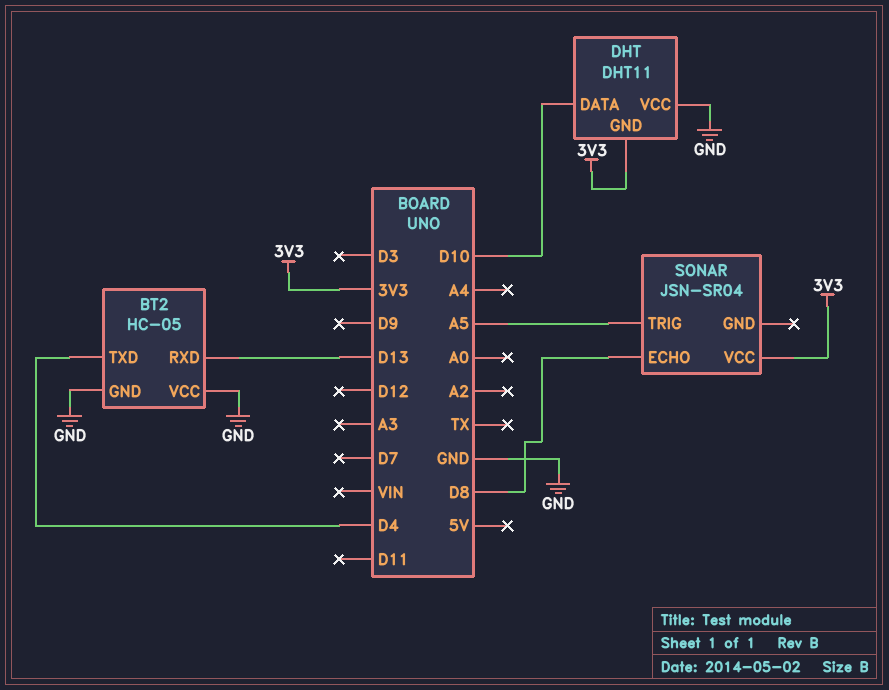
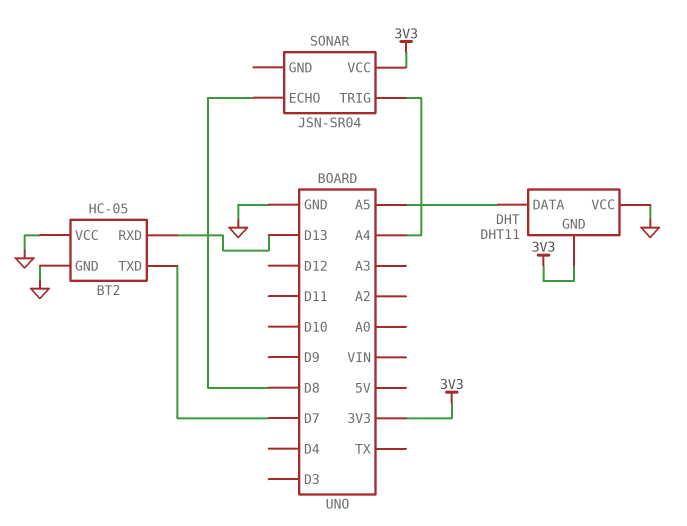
BT2 pin TXD: D4 -> D7
DHT pin DATA: D10 -> A5
SONAR pin TRIG: A5 -> A4

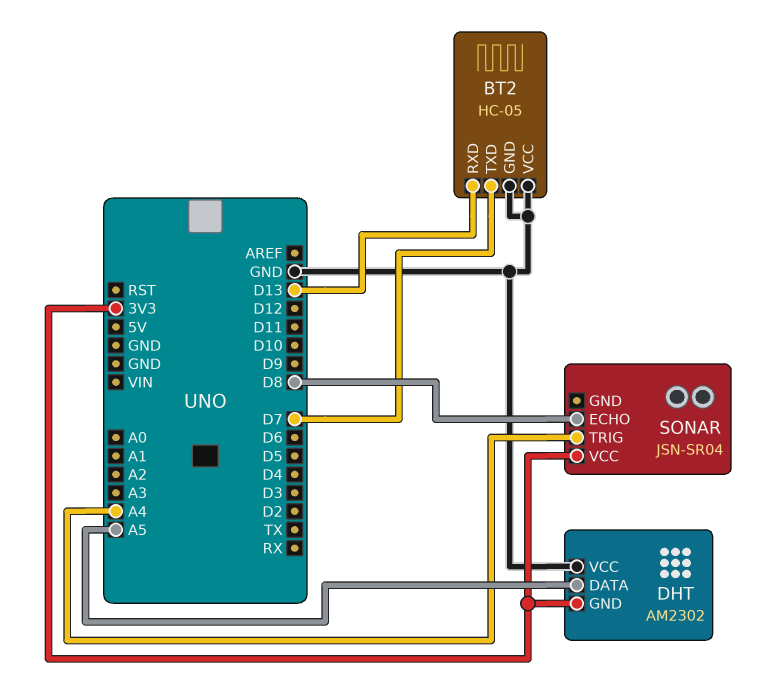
DHT: DHT11 -> AM2302

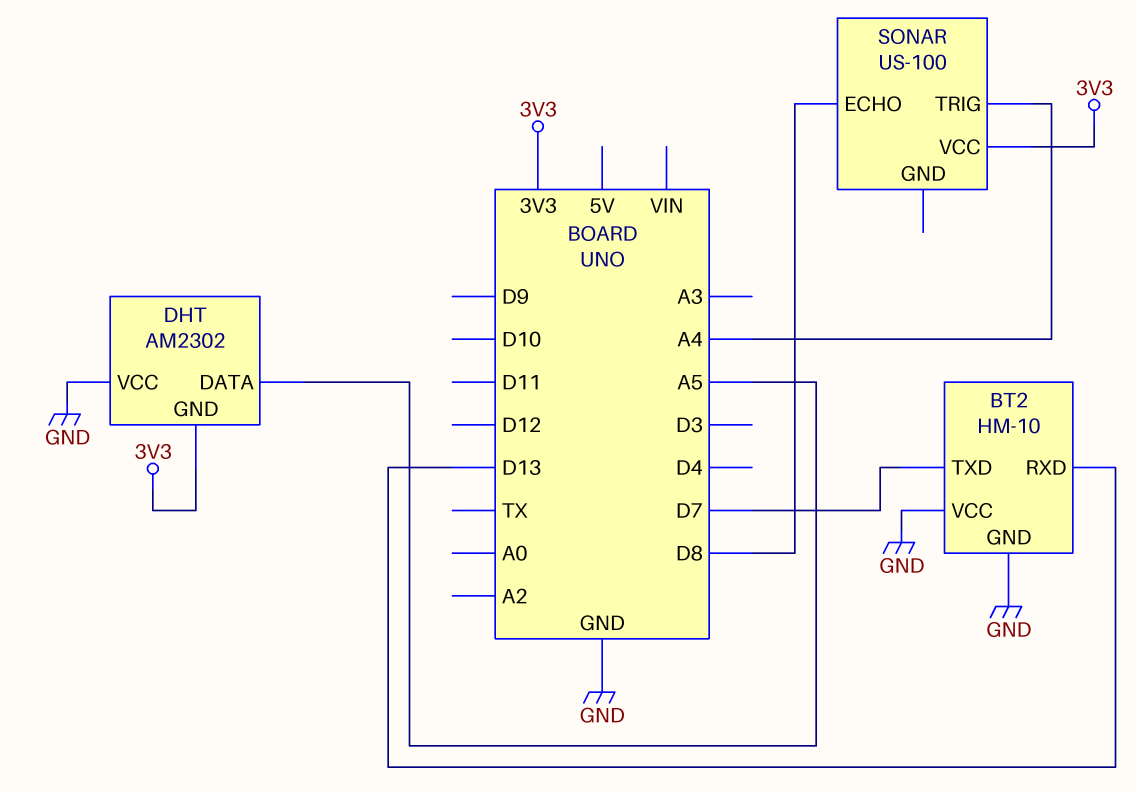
BT2: HC-05 -> HM-10
SONAR: JSN-SR04 -> US-100

